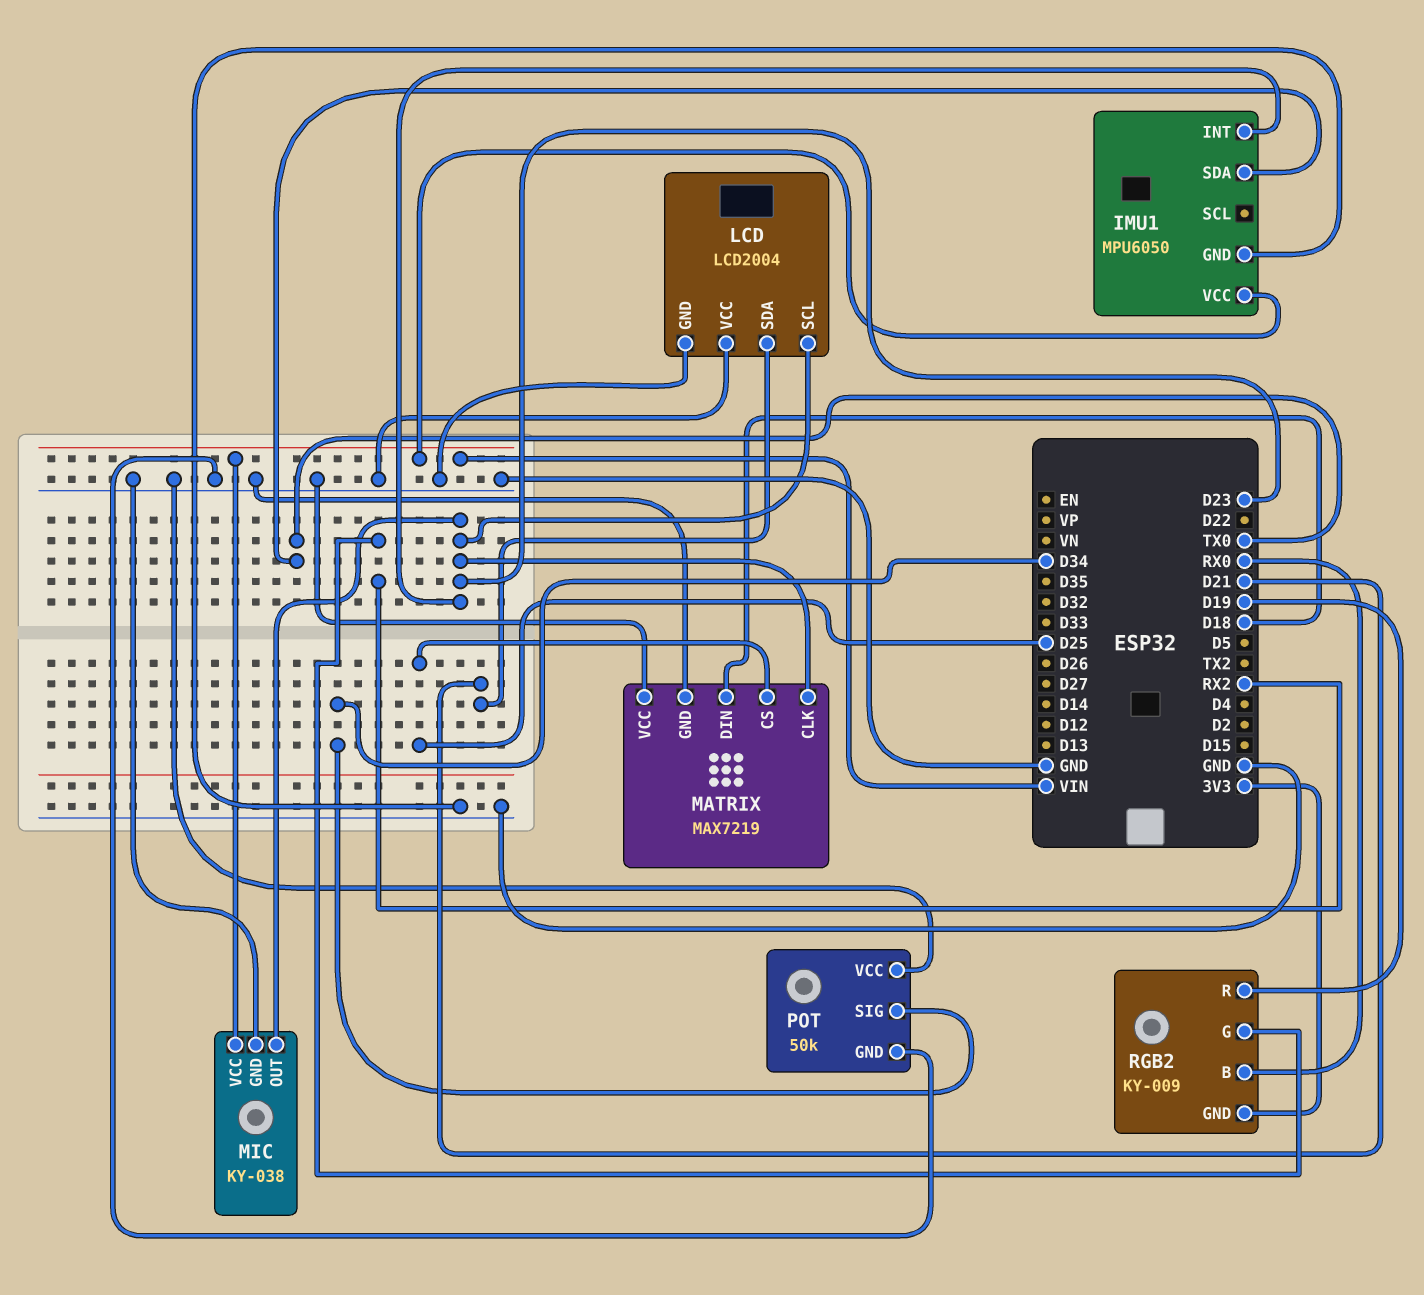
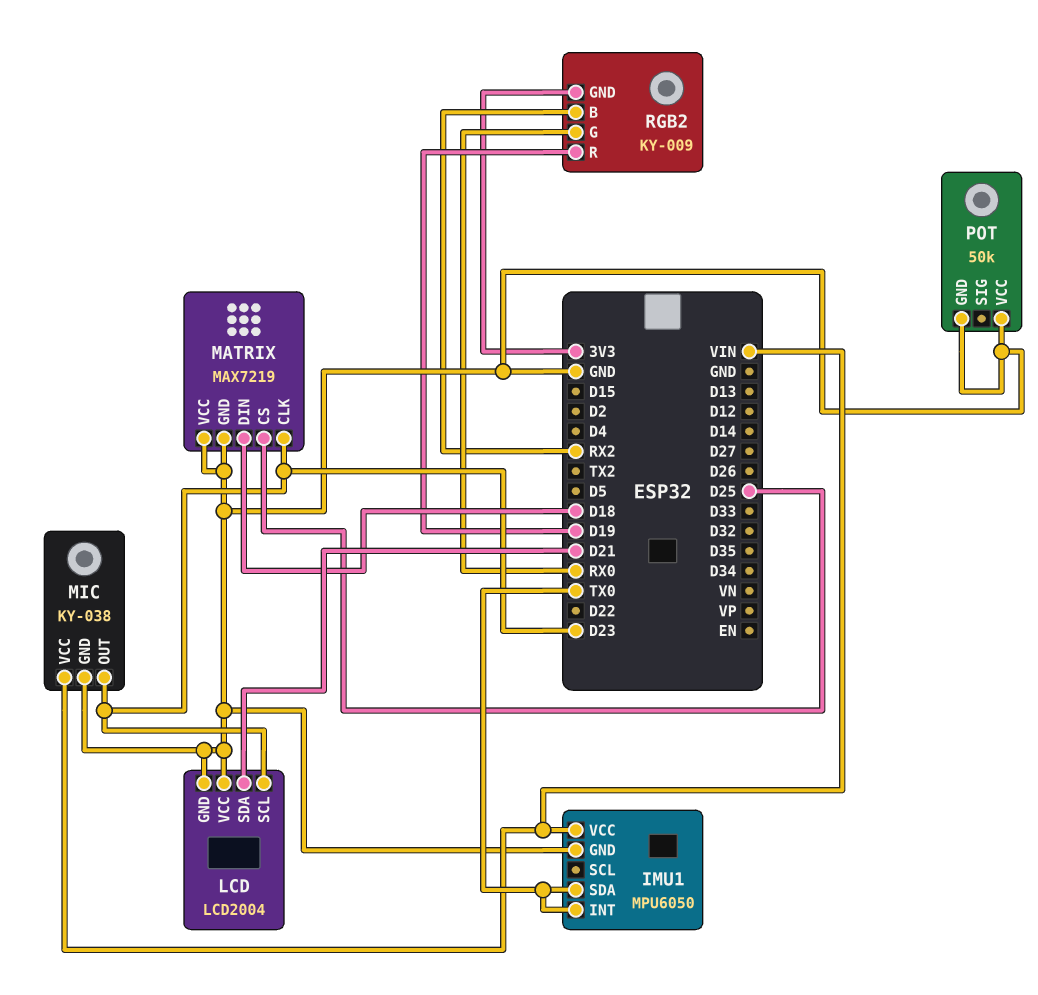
IMU1 pin INT: D23 -> TX0
POT pin SIG: D34 -> none
RGB2 pin B: RX0 -> RX2
RGB2 pin G: RX2 -> RX0

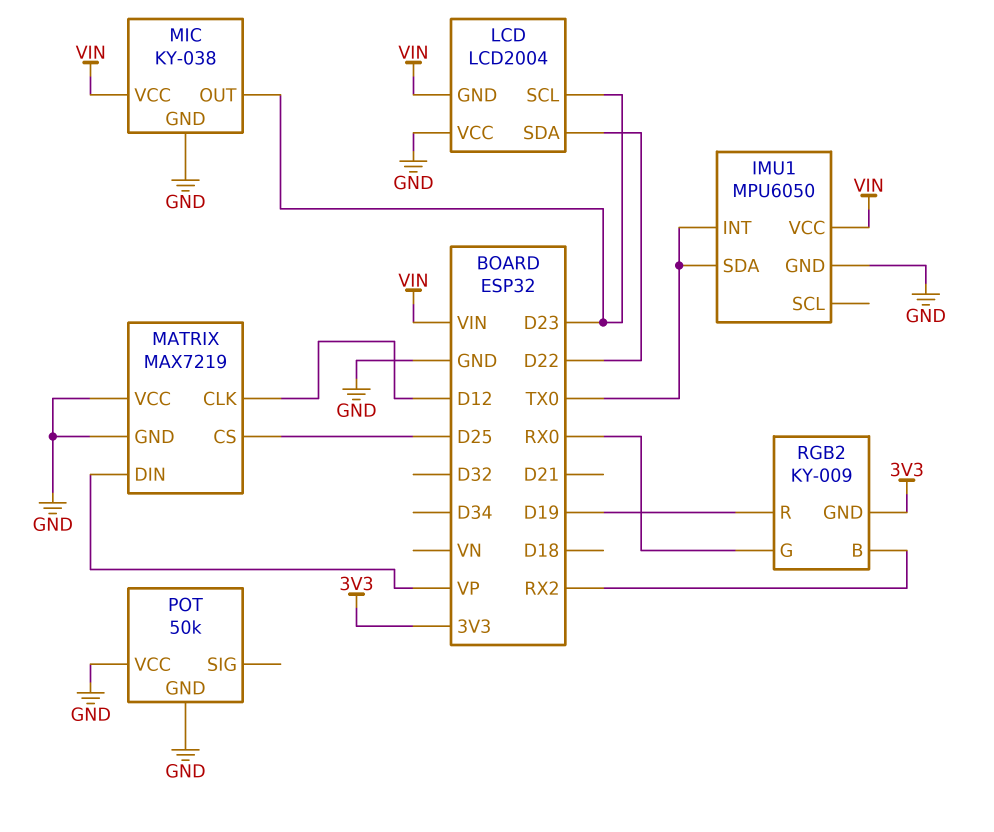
LCD pin GND: GND -> VIN
LCD pin SDA: D21 -> D22
MATRIX pin CLK: D23 -> D12
MATRIX pin DIN: D18 -> VP

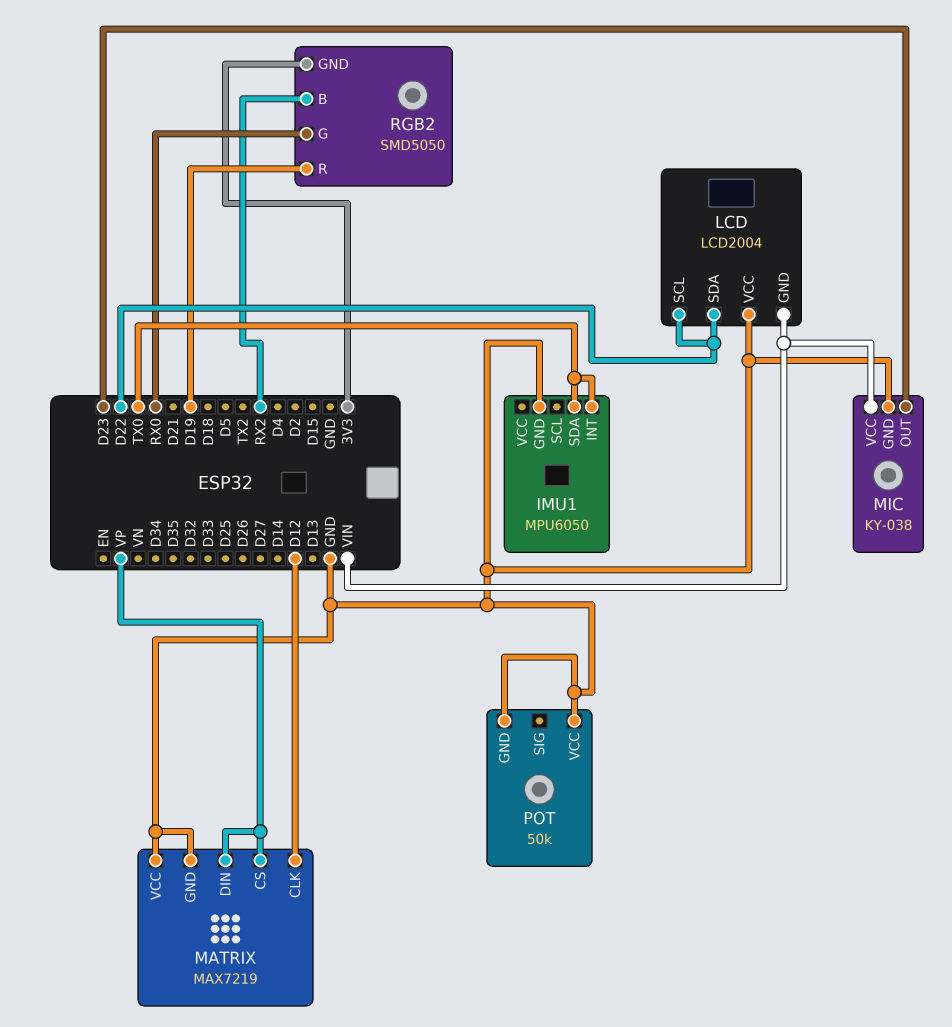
IMU1 pin VCC: VIN -> none
LCD pin SCL: D23 -> D22
MATRIX pin CS: D25 -> VP
RGB2: KY-009 -> SMD5050

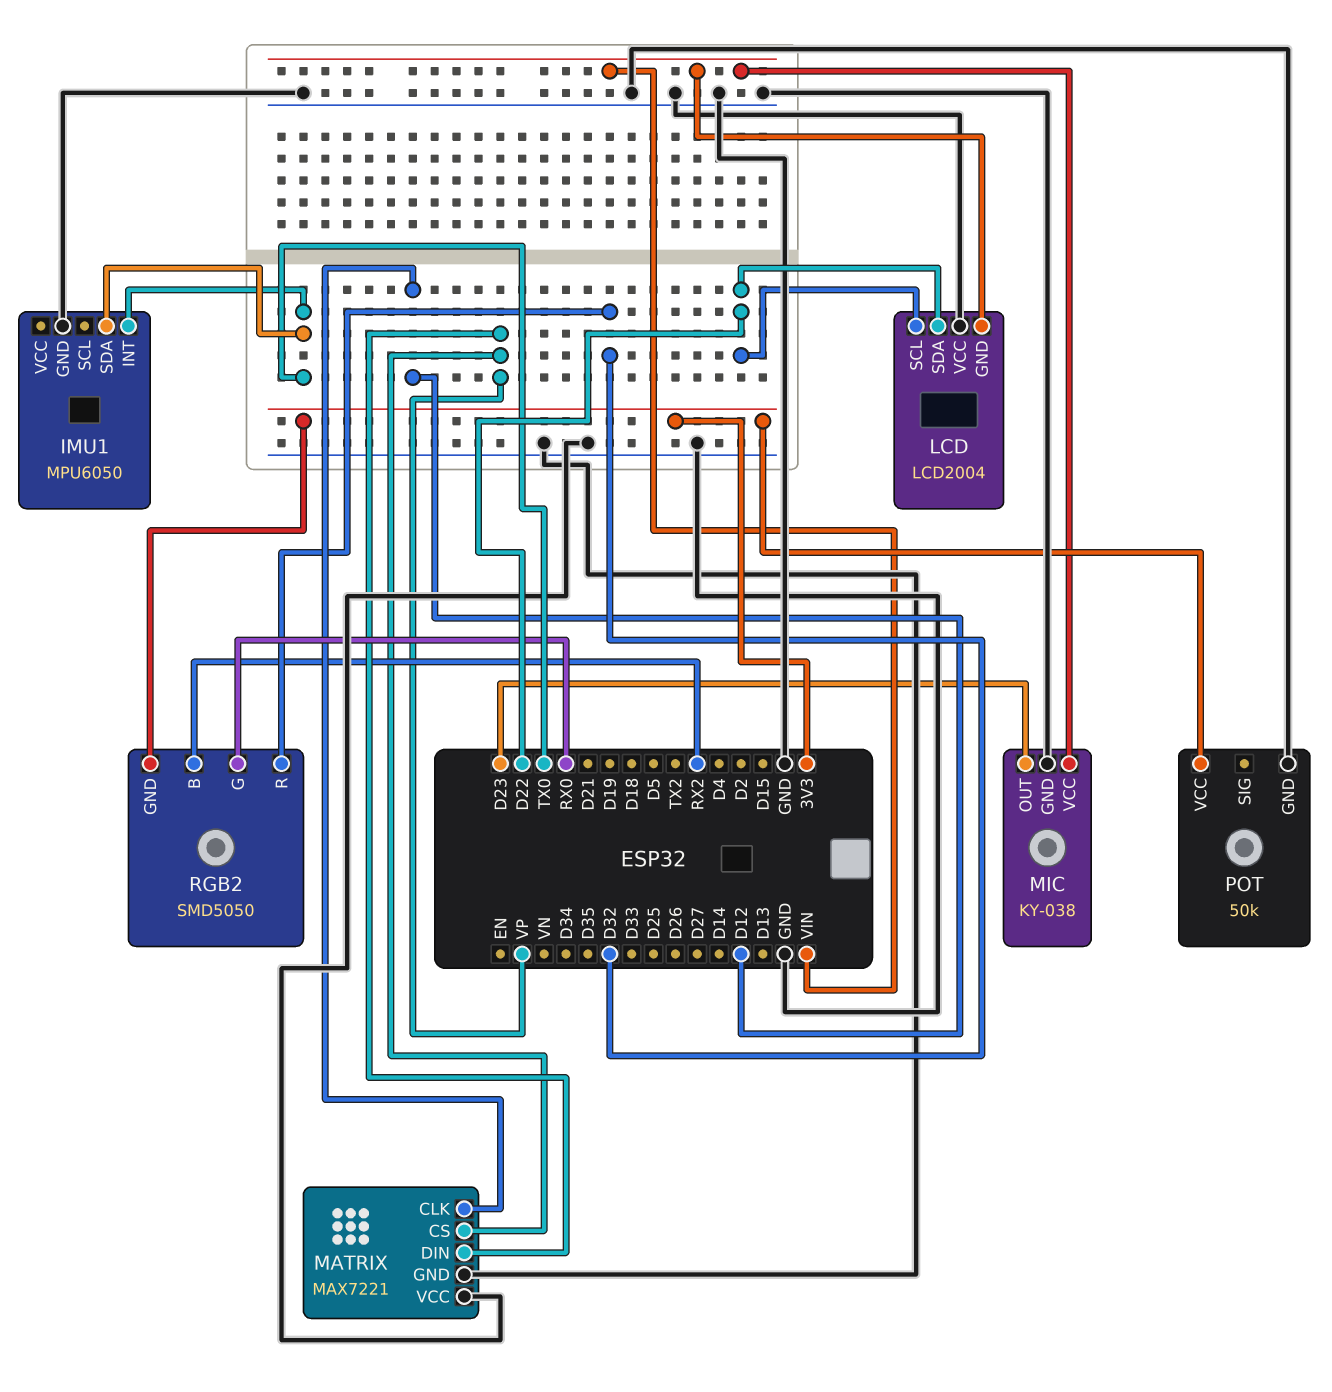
MATRIX: MAX7219 -> MAX7221
POT pin VCC: GND -> 3V3
RGB2 pin R: D19 -> D32

